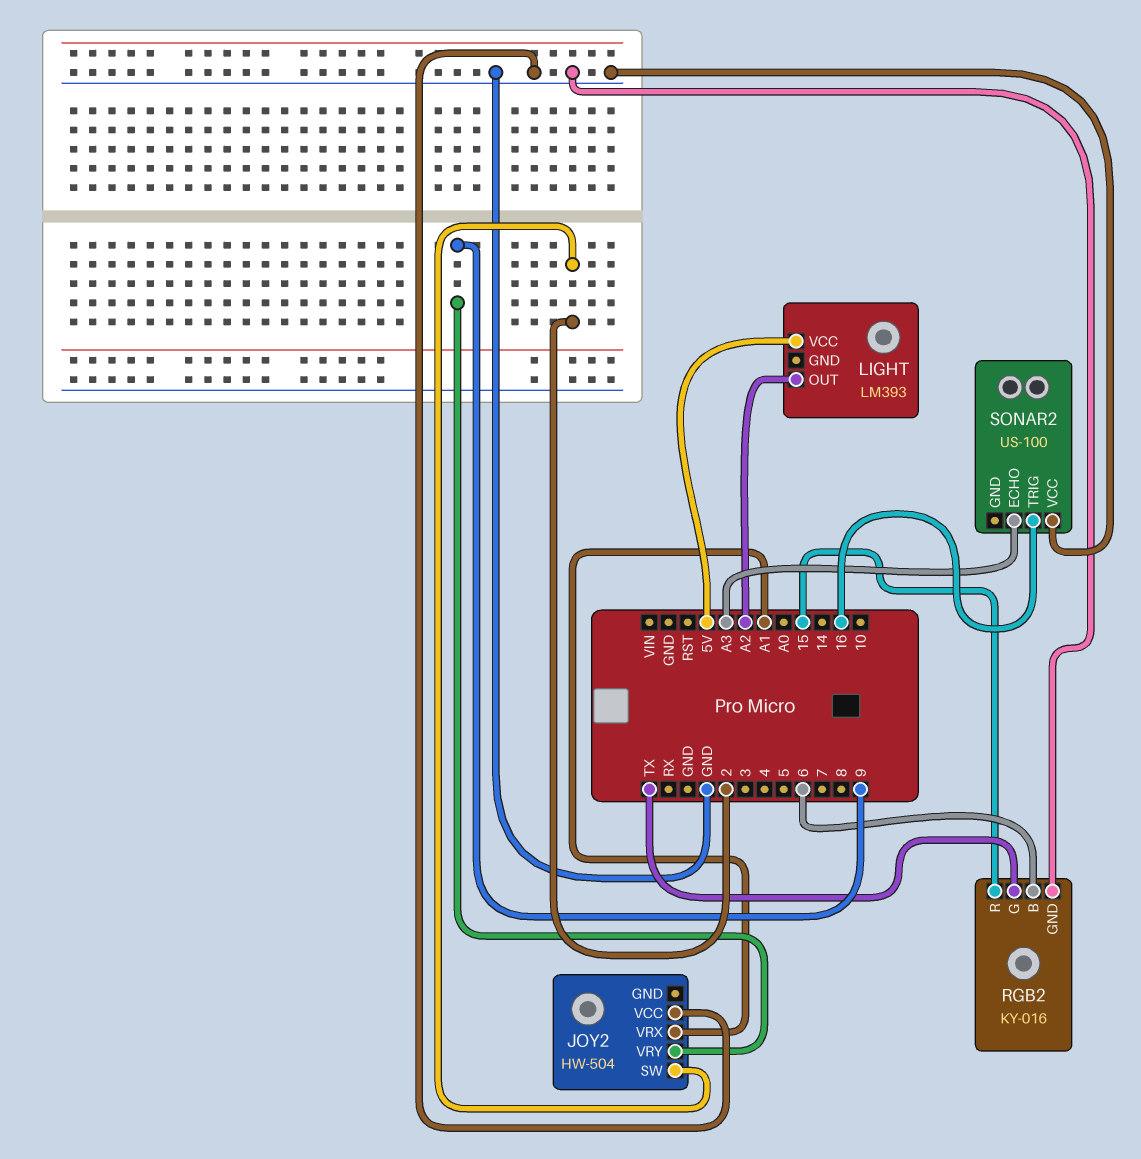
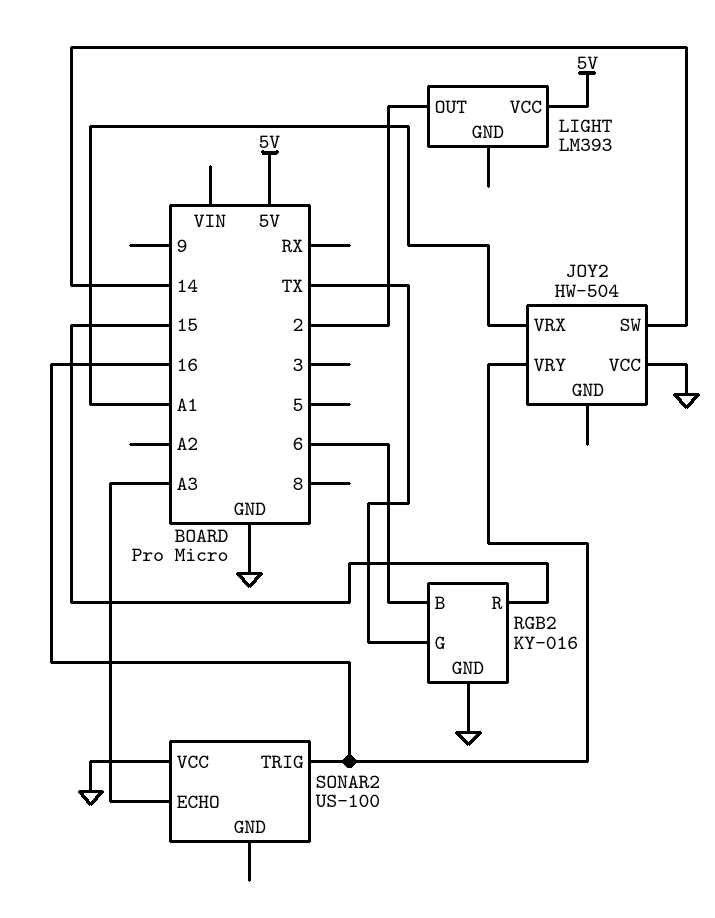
JOY2 pin SW: 2 -> 14
JOY2 pin VRY: 9 -> 16
LIGHT pin OUT: A2 -> 2

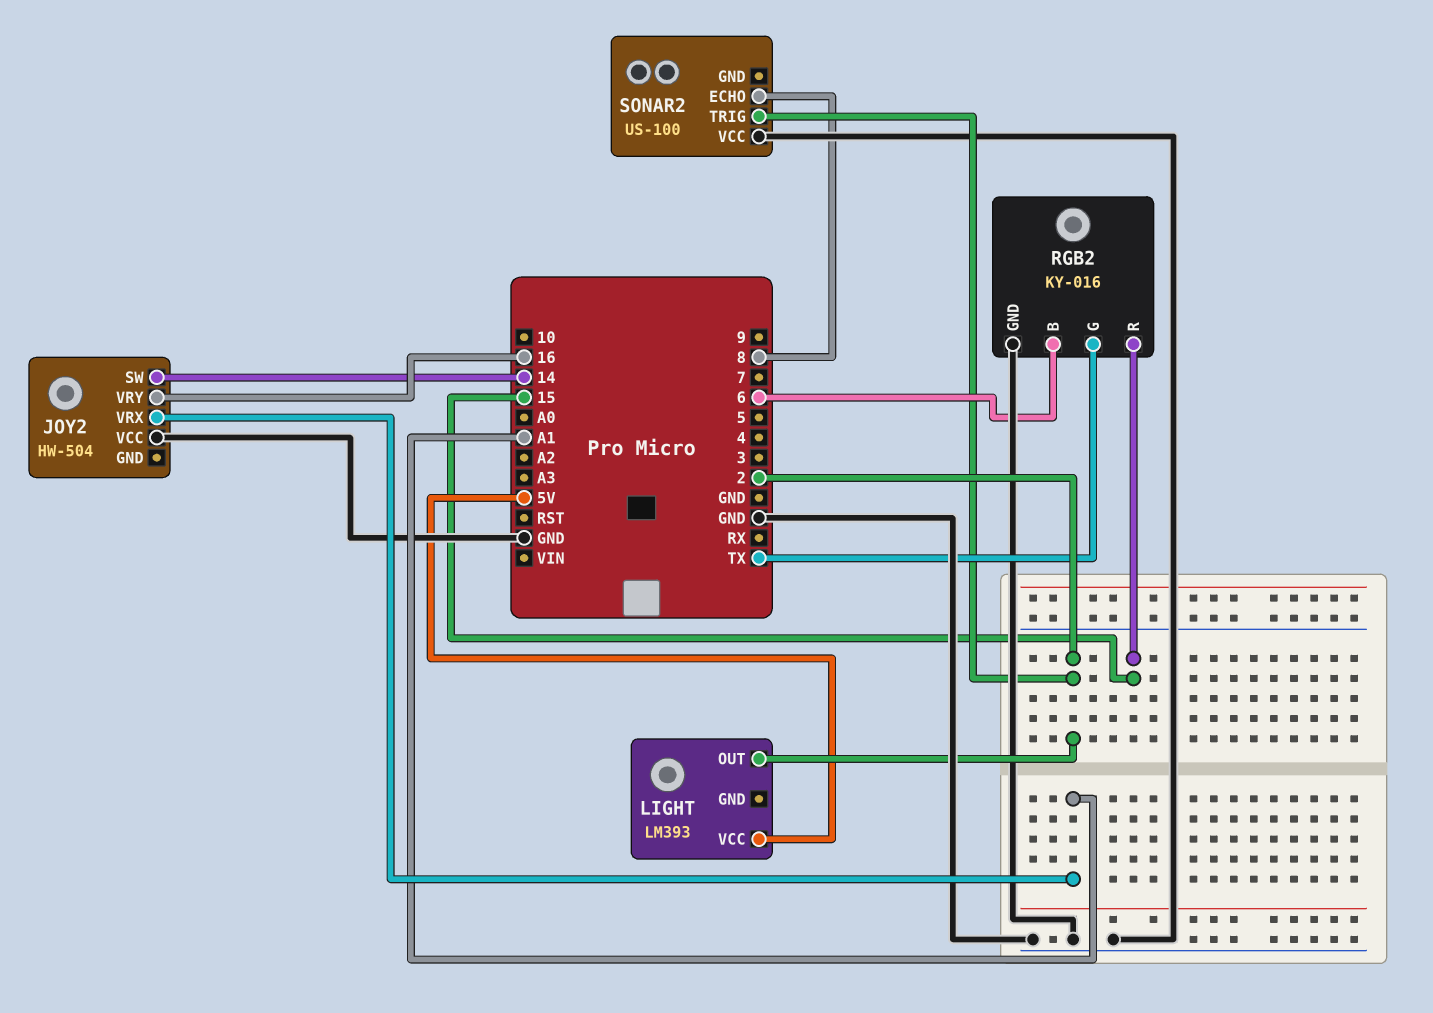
SONAR2 pin ECHO: A3 -> 8
SONAR2 pin TRIG: 16 -> 2

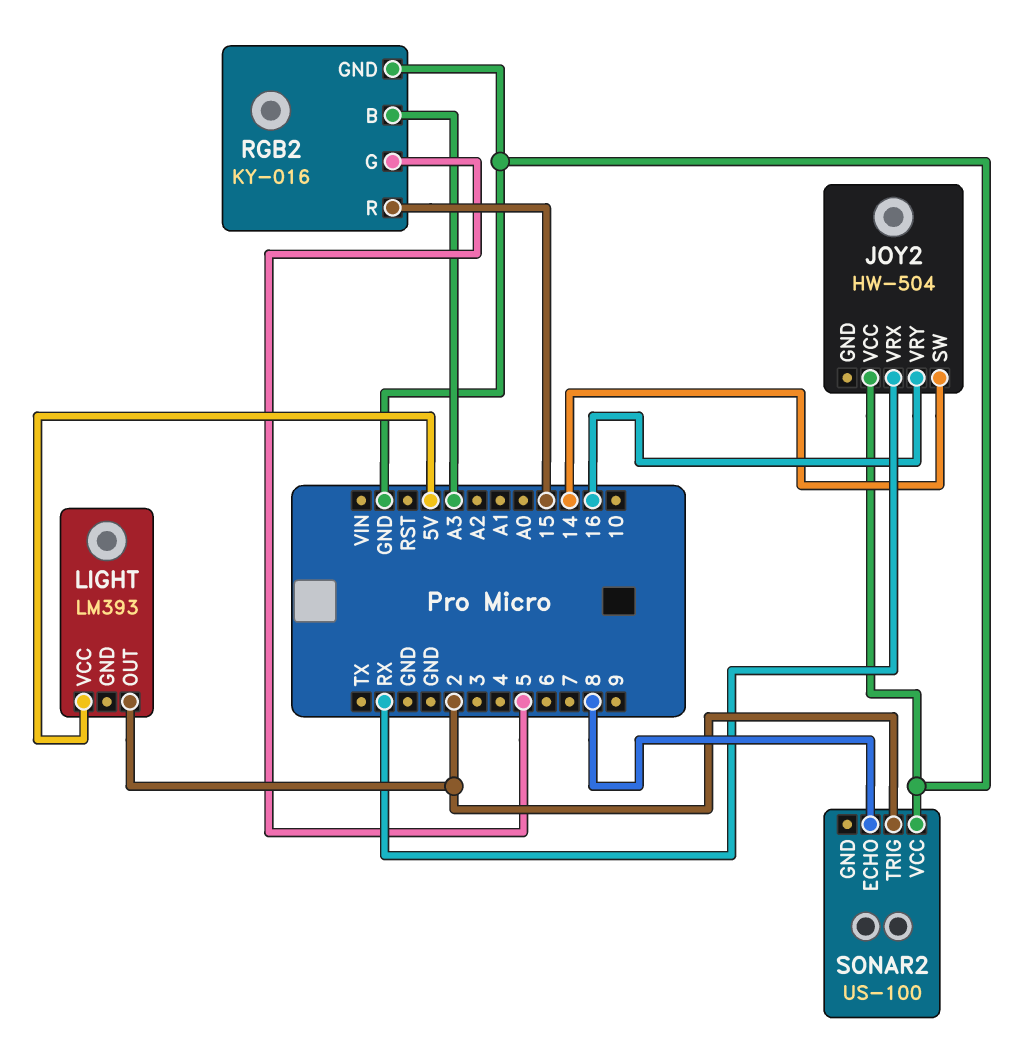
JOY2 pin VRX: A1 -> RX
RGB2 pin B: 6 -> A3
RGB2 pin G: TX -> 5

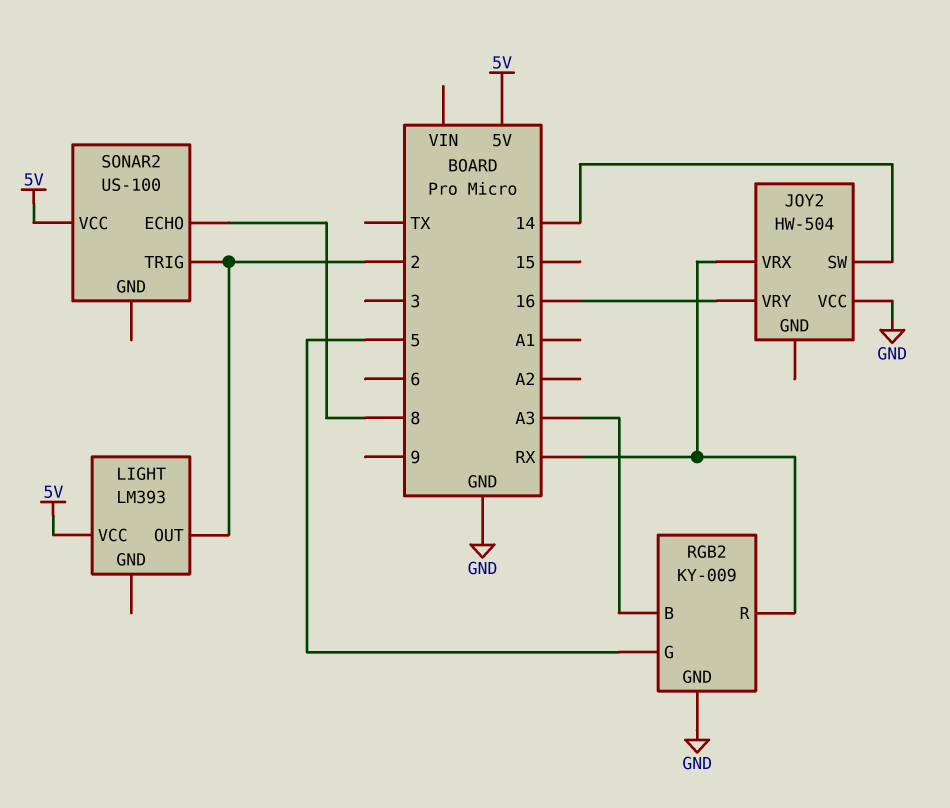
RGB2: KY-016 -> KY-009
RGB2 pin R: 15 -> RX
SONAR2 pin VCC: GND -> 5V

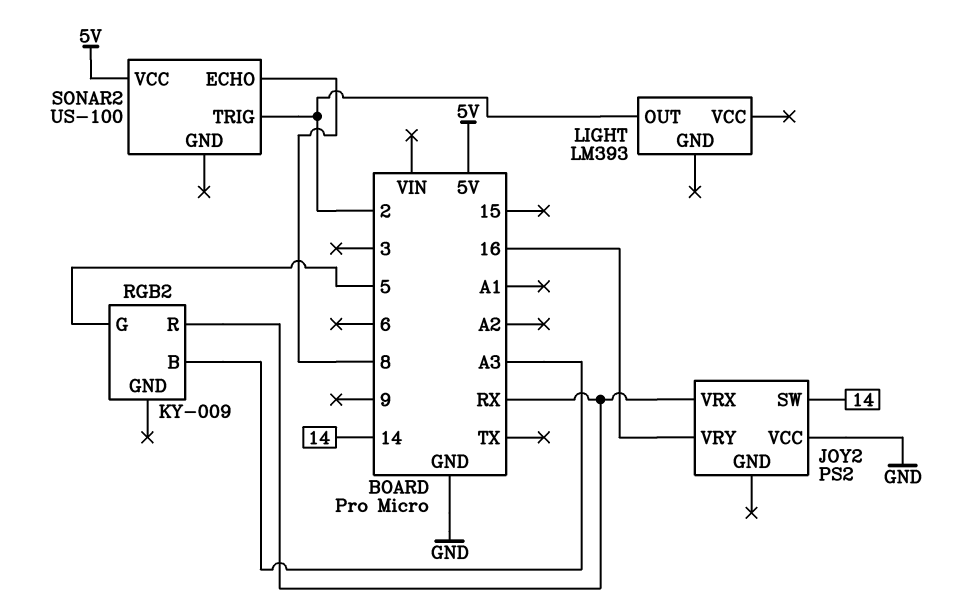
JOY2: HW-504 -> PS2
LIGHT pin VCC: 5V -> none
RGB2 pin GND: GND -> none

